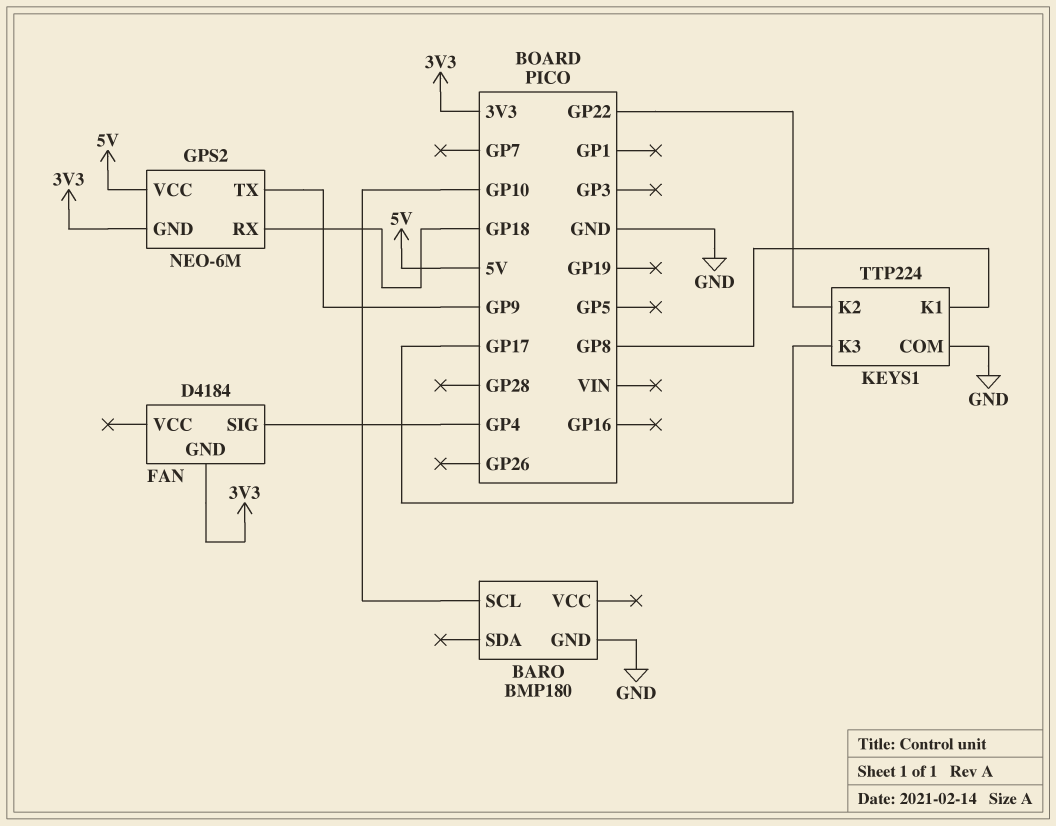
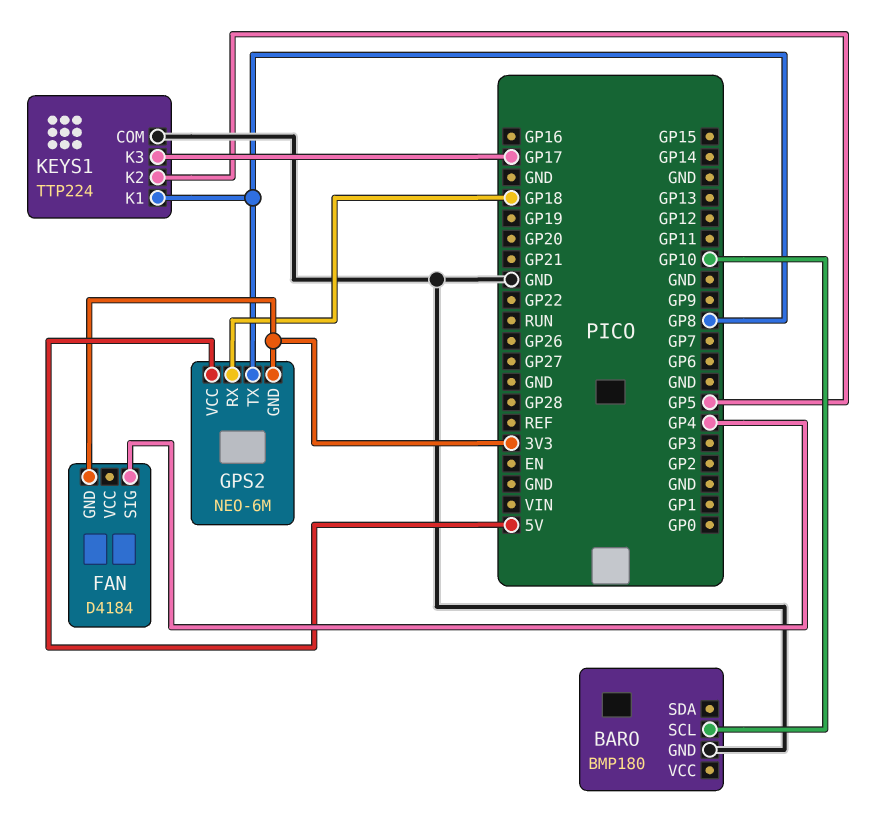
GPS2 pin TX: GP9 -> GP8
KEYS1 pin K2: GP22 -> GP5

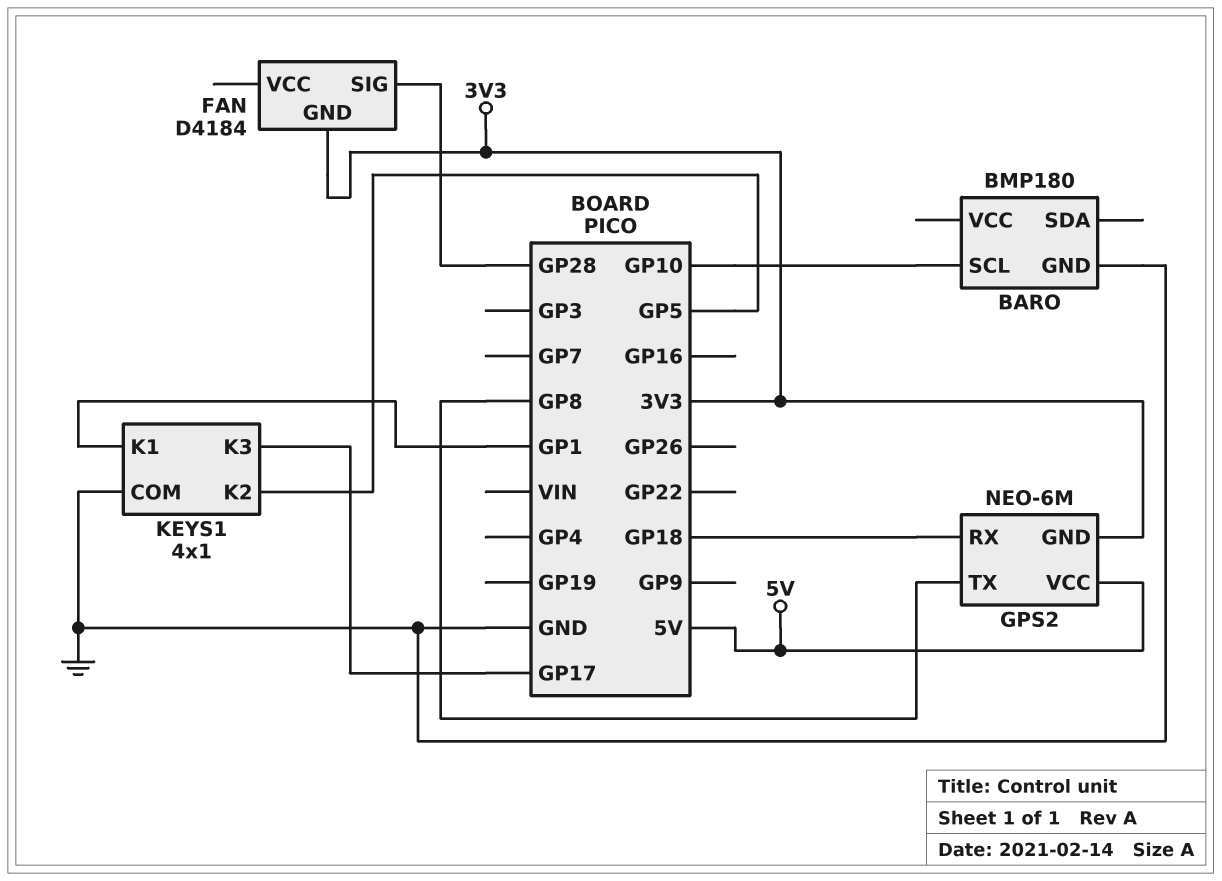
FAN pin SIG: GP4 -> GP28
KEYS1: TTP224 -> 4x1
KEYS1 pin K1: GP8 -> GP1

